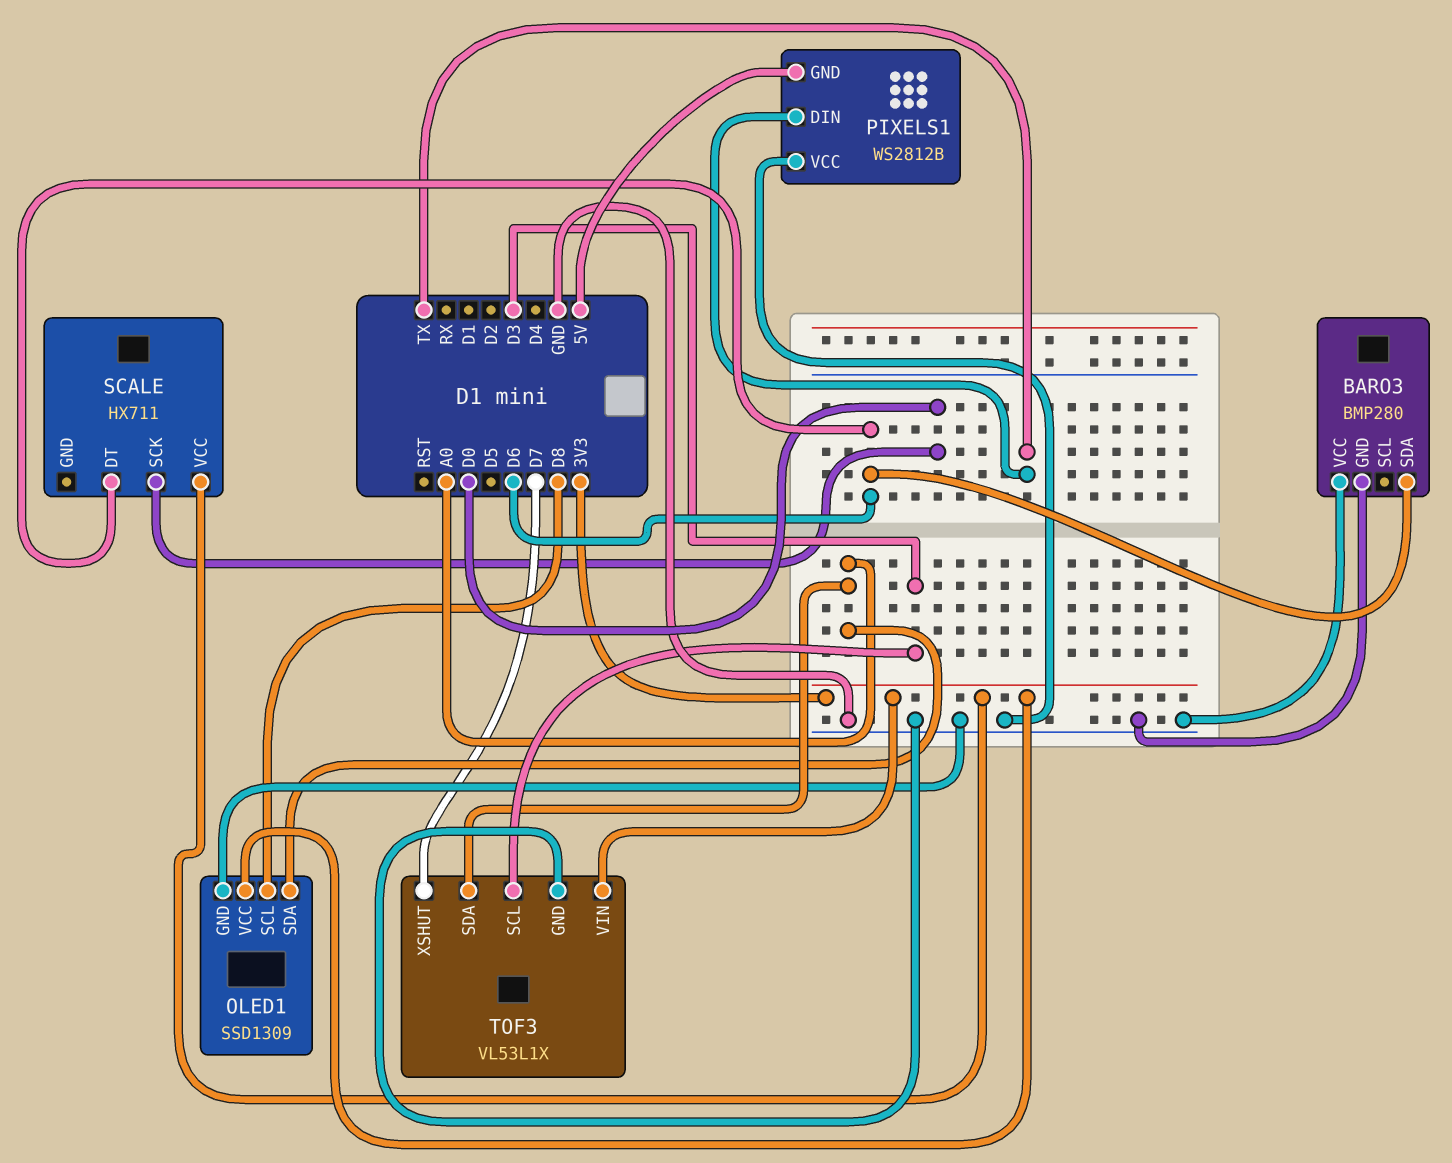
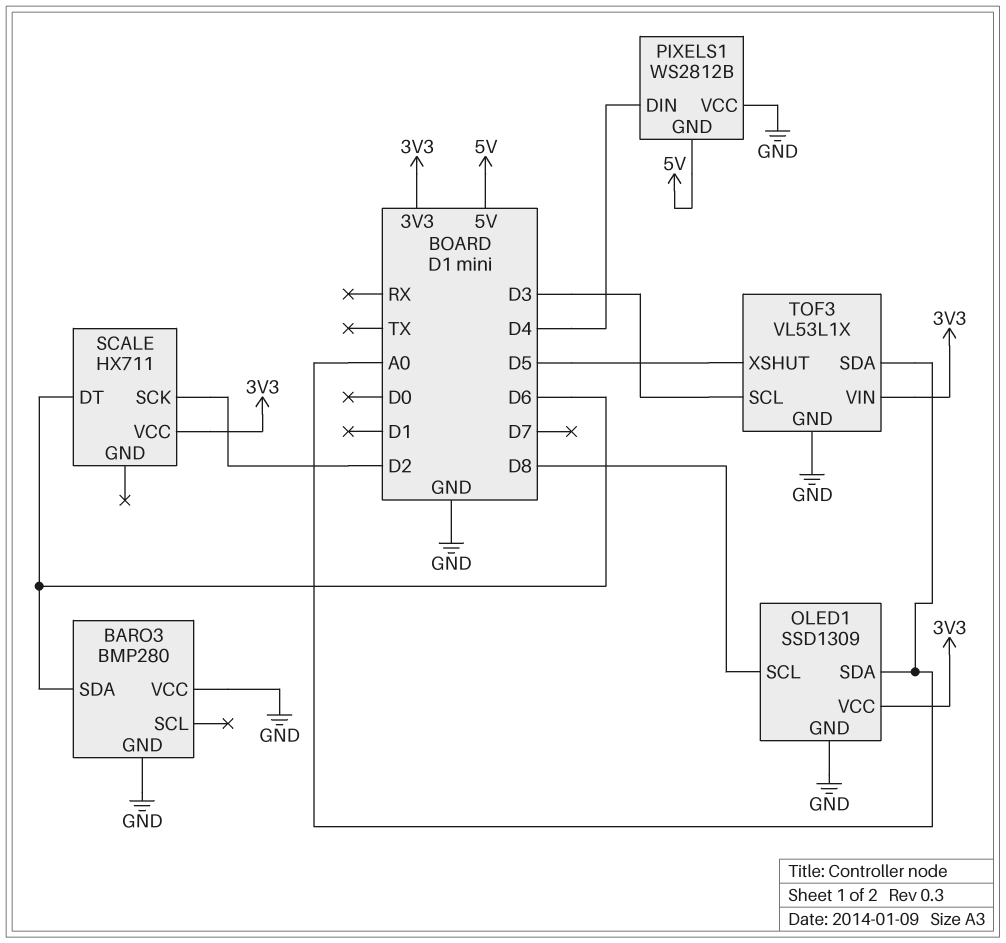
PIXELS1 pin DIN: TX -> D4
SCALE pin SCK: D0 -> D2
TOF3 pin XSHUT: D7 -> D5

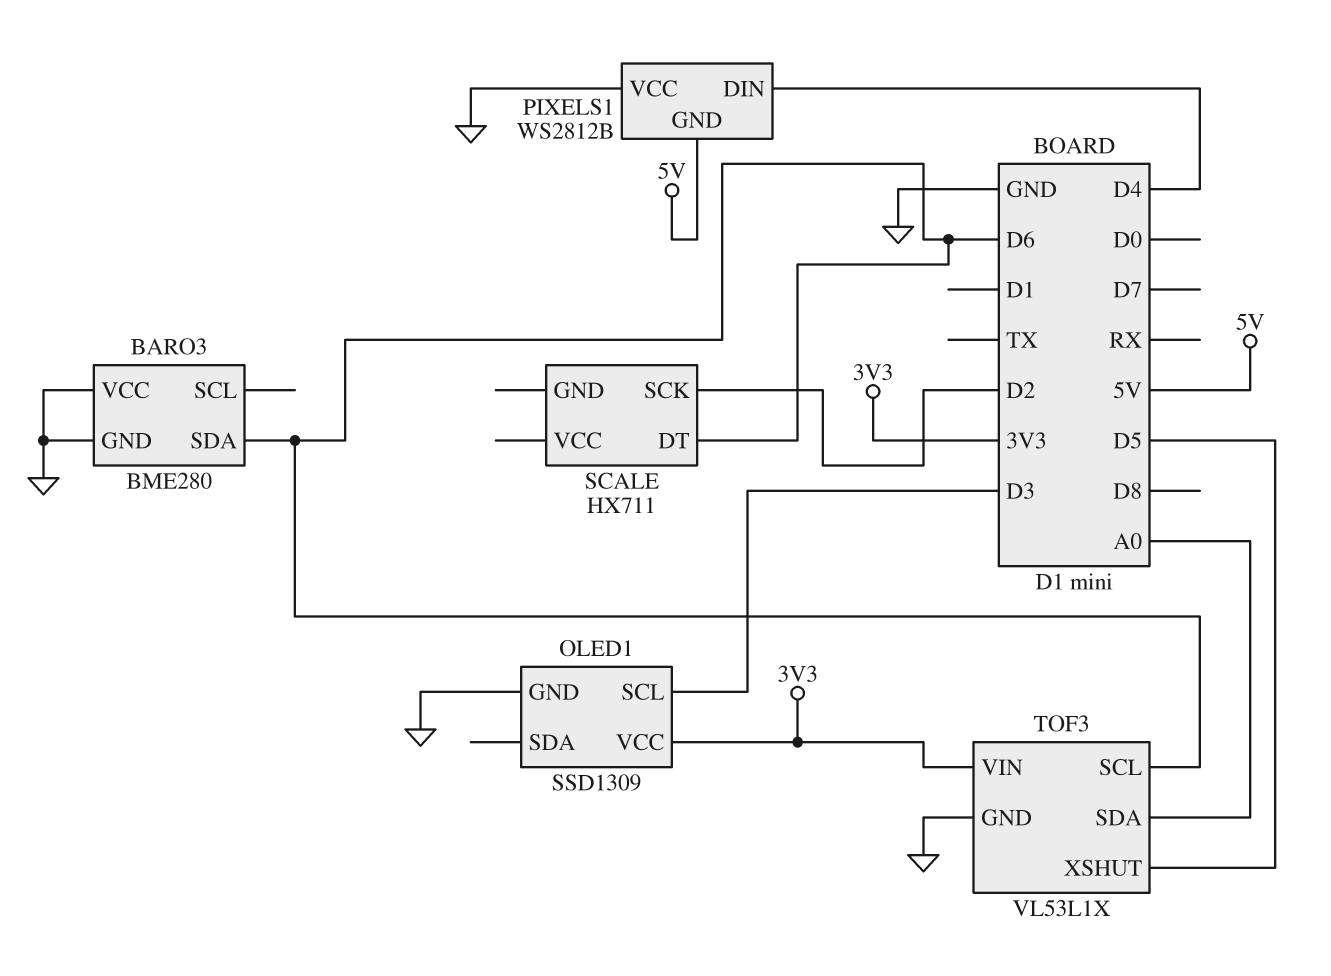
BARO3: BMP280 -> BME280
OLED1 pin SCL: D8 -> D3
OLED1 pin SDA: A0 -> none
SCALE pin VCC: 3V3 -> none
TOF3 pin SCL: D3 -> D6

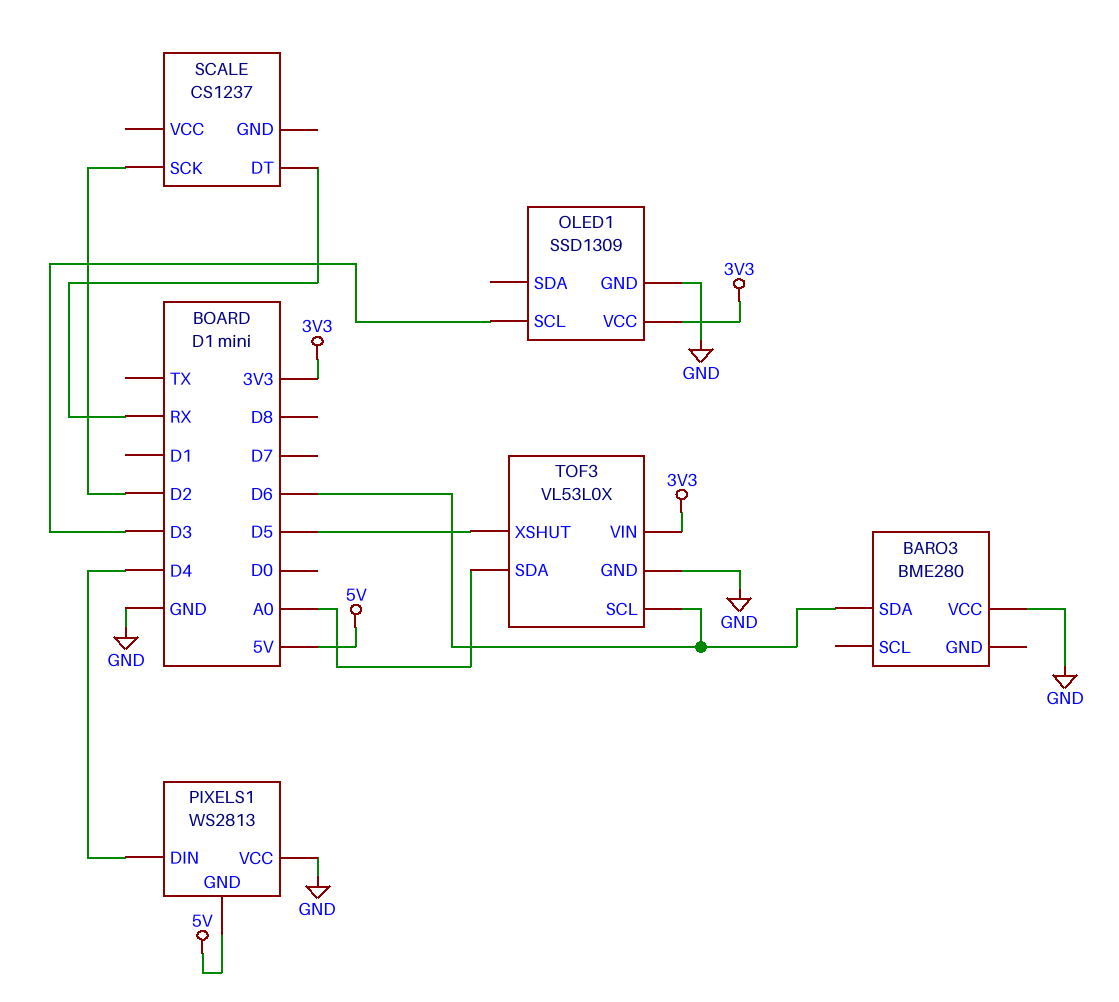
BARO3 pin GND: GND -> none
PIXELS1: WS2812B -> WS2813
SCALE: HX711 -> CS1237
SCALE pin DT: D6 -> RX
TOF3: VL53L1X -> VL53L0X

